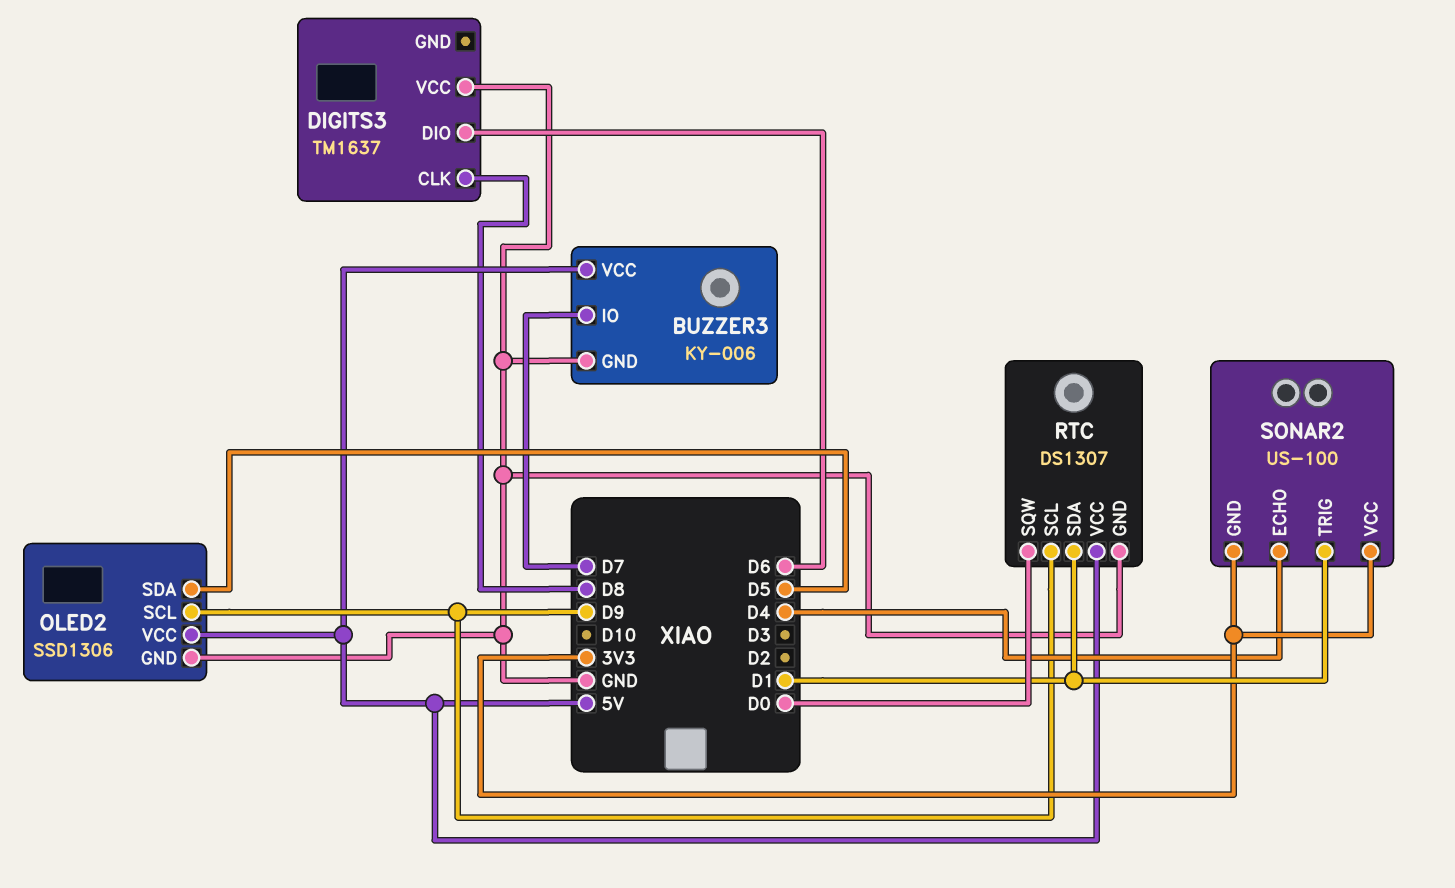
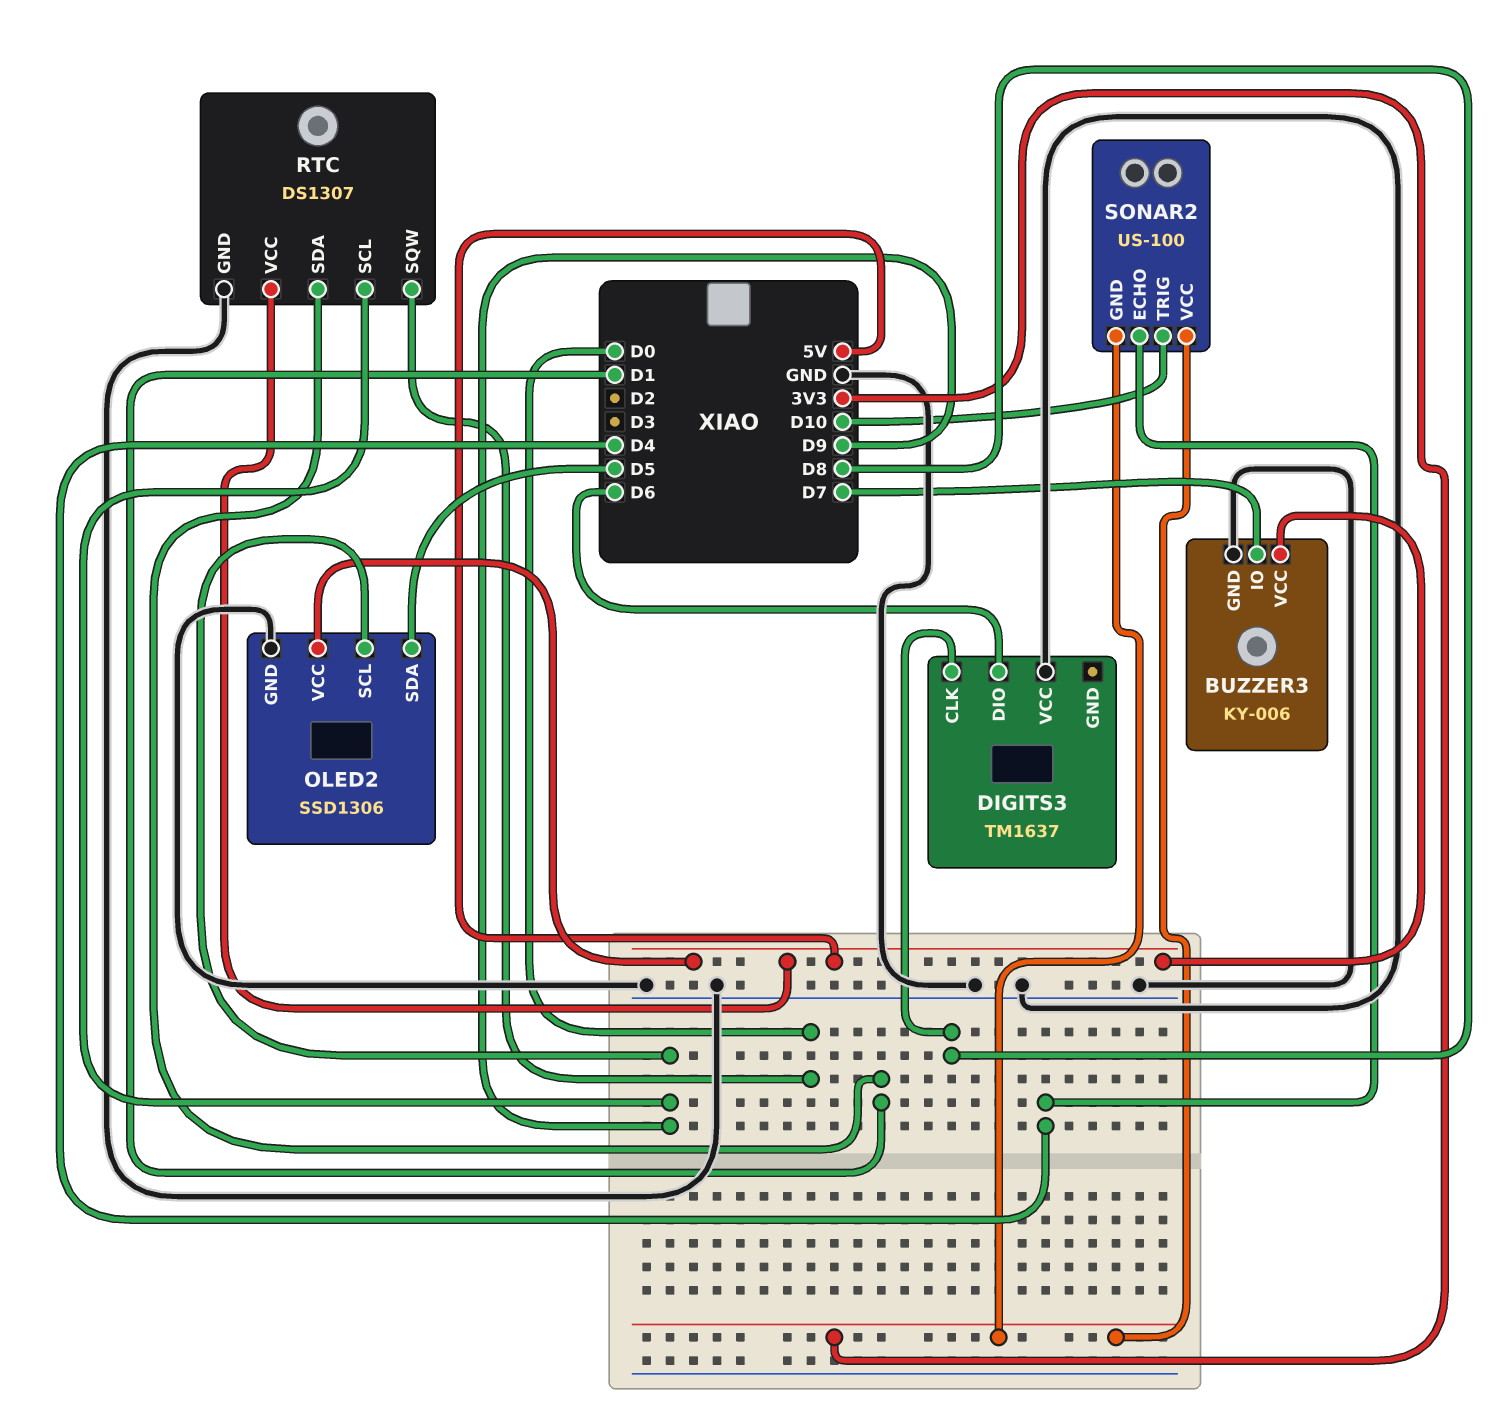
SONAR2 pin TRIG: D1 -> D10

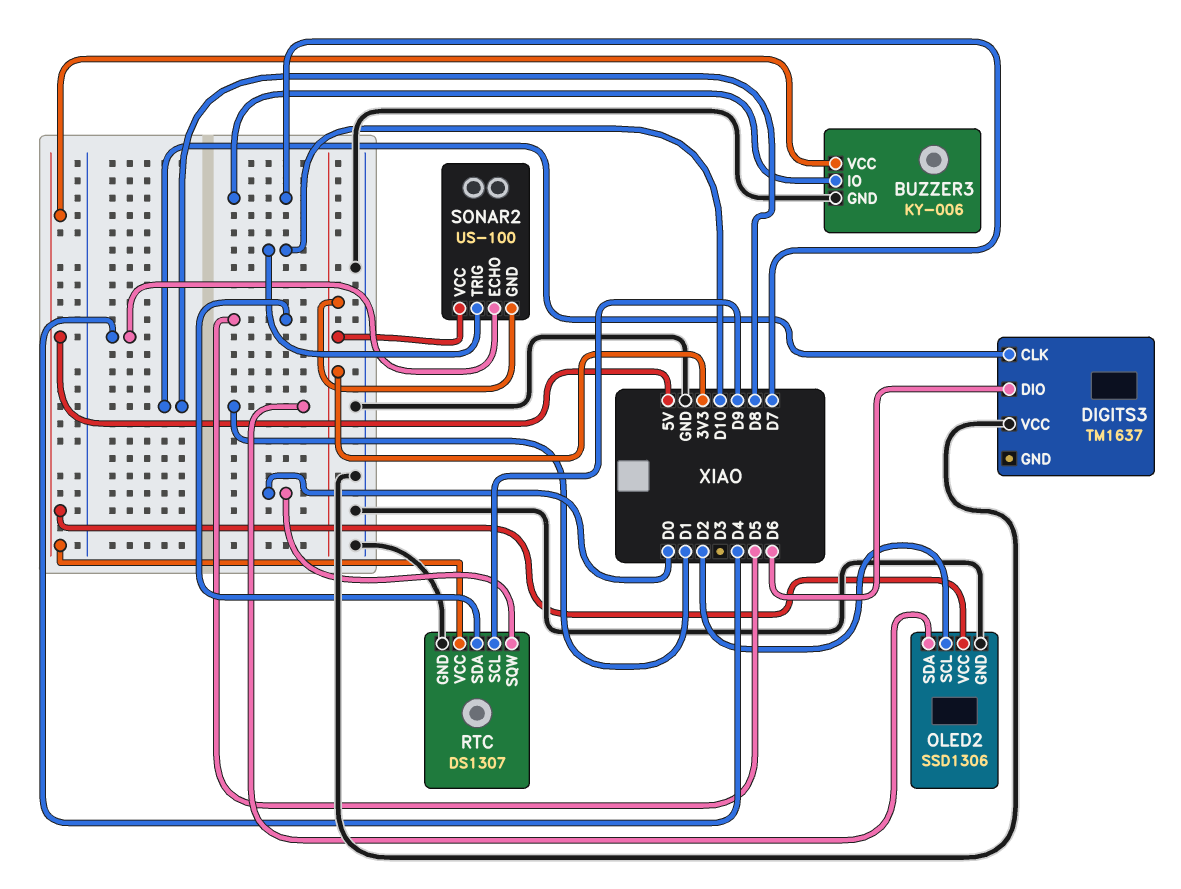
OLED2 pin SCL: D9 -> D2
OLED2 pin SDA: D5 -> D1
RTC pin SDA: D1 -> D5

